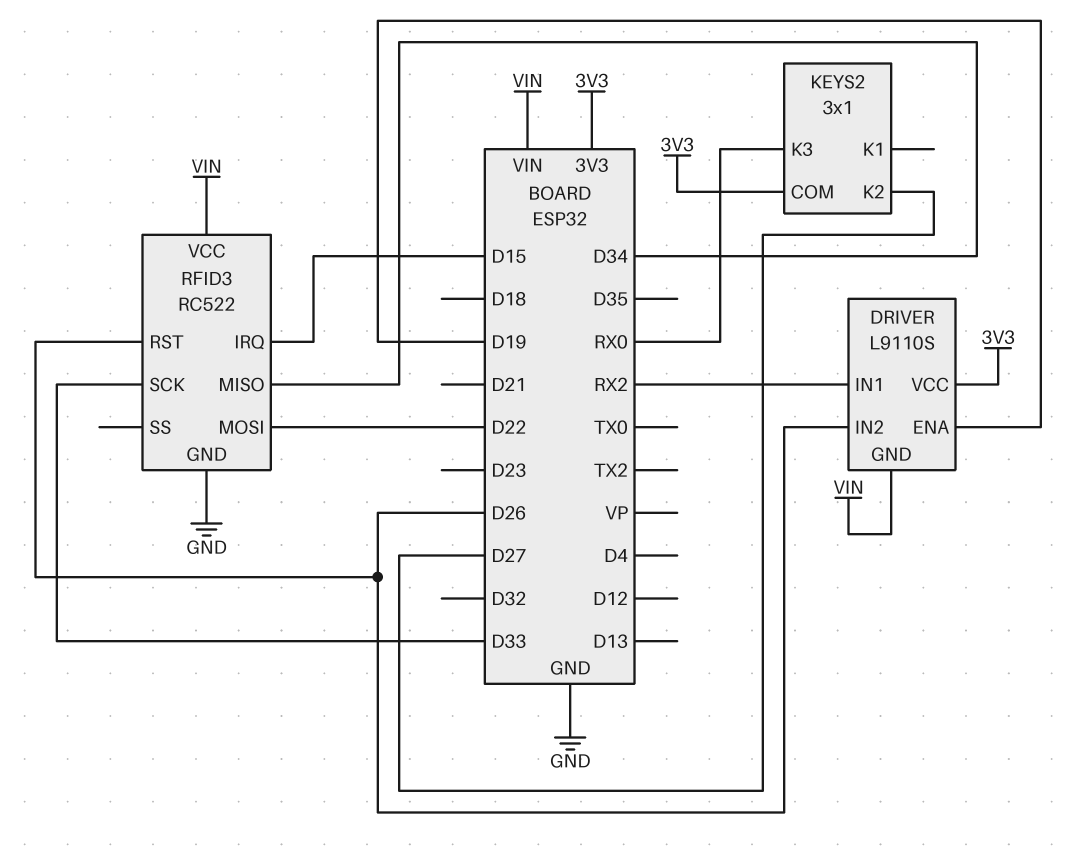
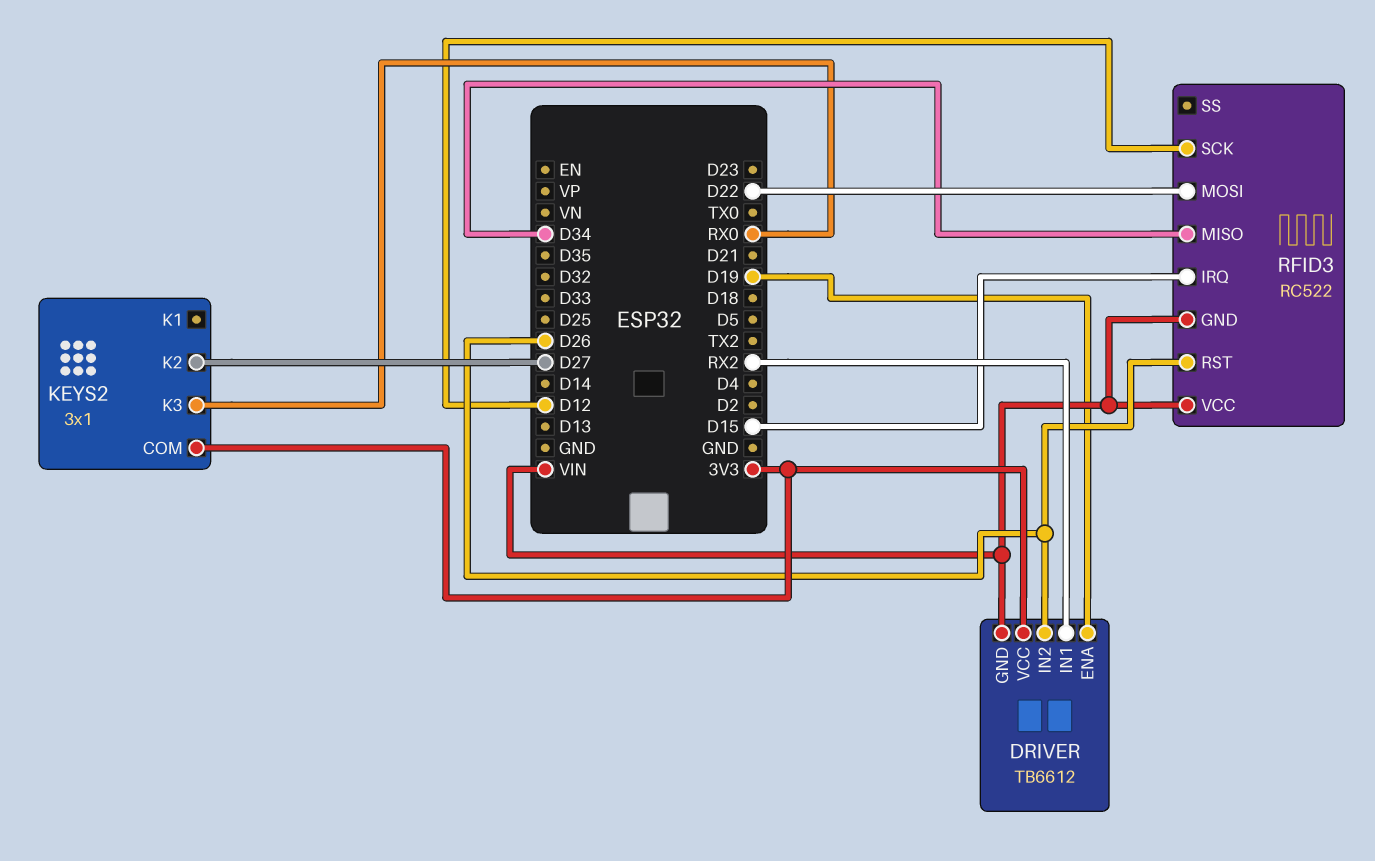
DRIVER: L9110S -> TB6612
RFID3 pin GND: GND -> VIN
RFID3 pin SCK: D33 -> D12

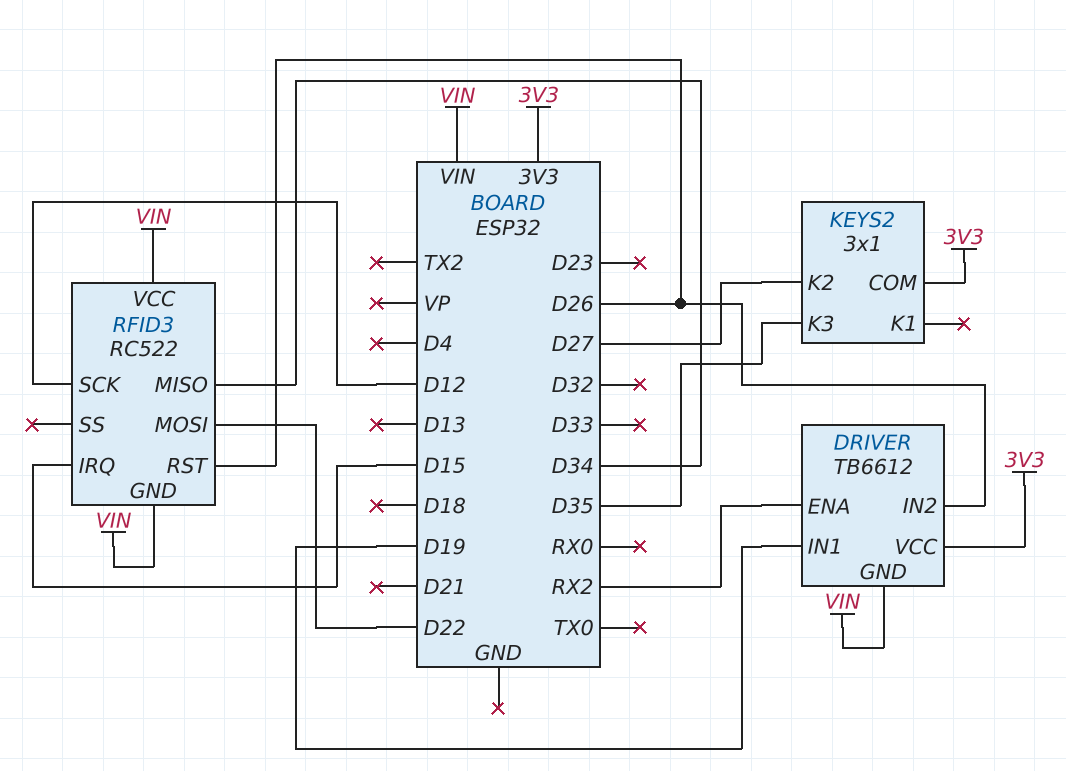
DRIVER pin ENA: D19 -> RX2
DRIVER pin IN1: RX2 -> D19
KEYS2 pin K3: RX0 -> D35

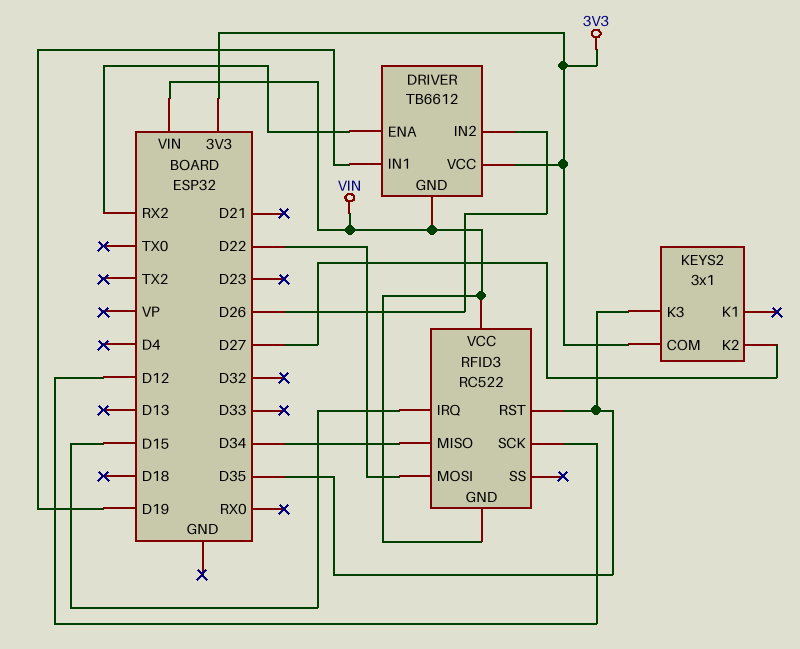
RFID3 pin RST: D26 -> D35

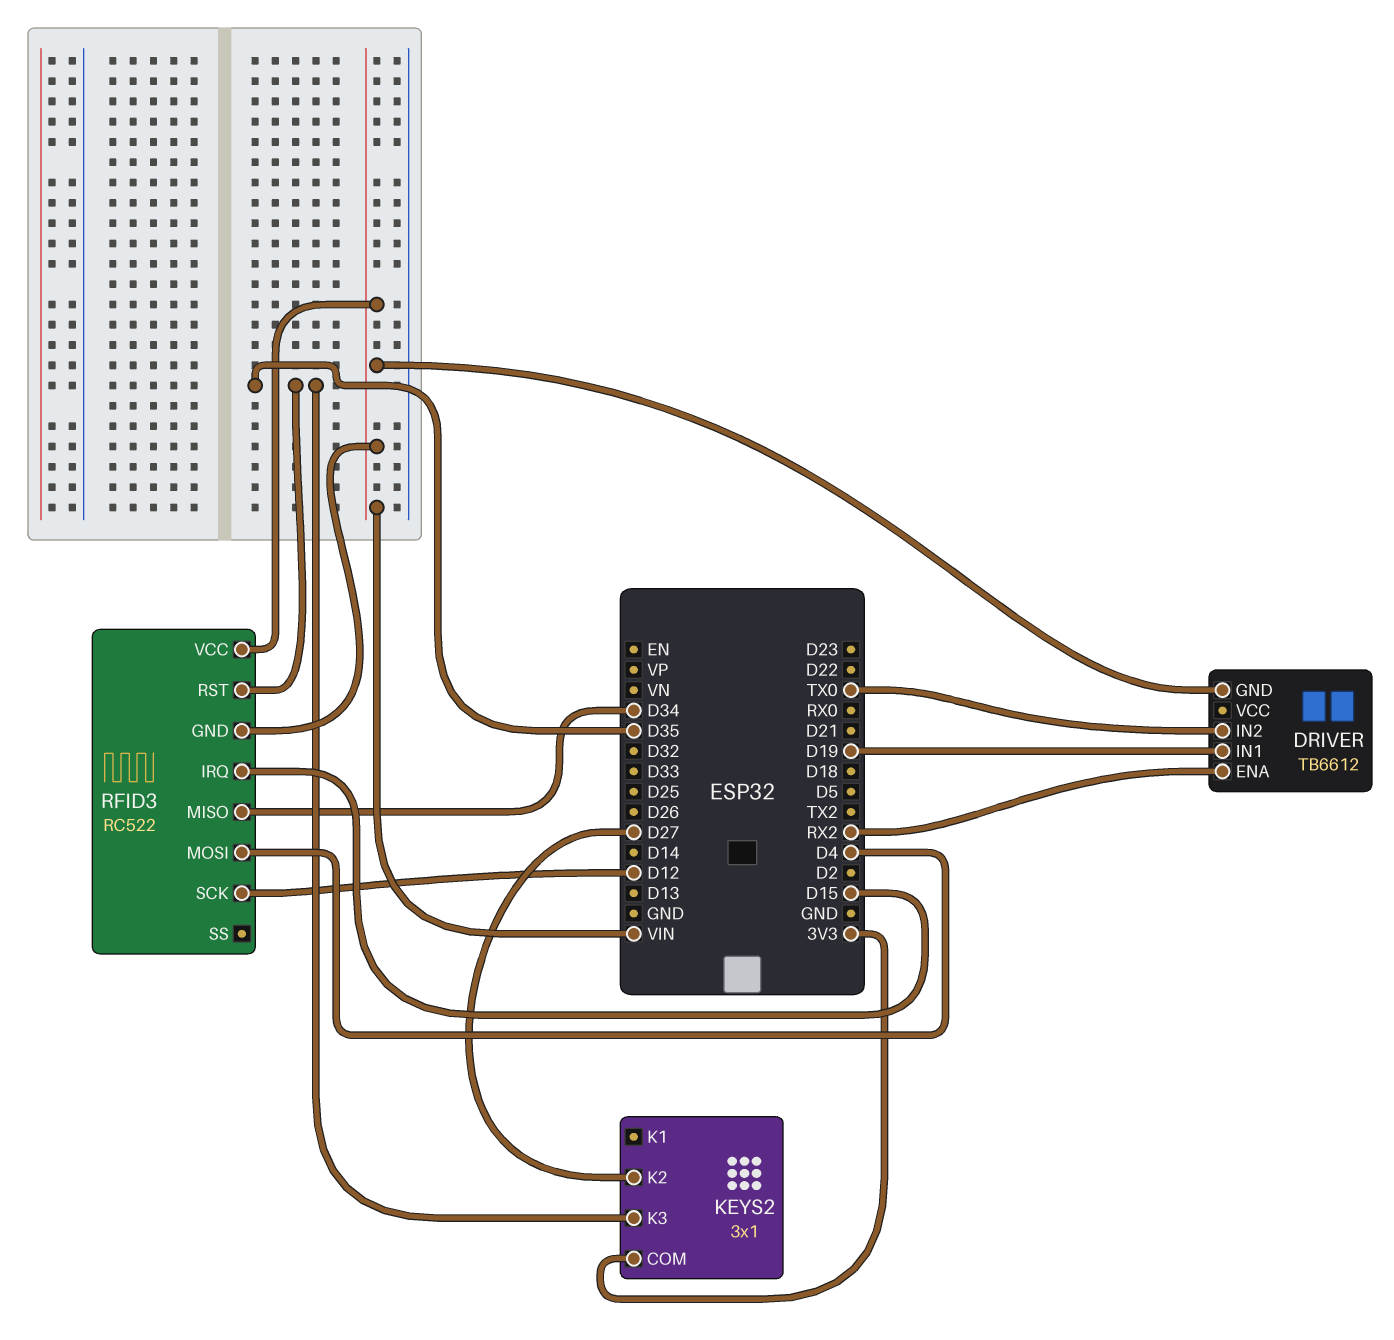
DRIVER pin IN2: D26 -> TX0
DRIVER pin VCC: 3V3 -> none
RFID3 pin MOSI: D22 -> D4

